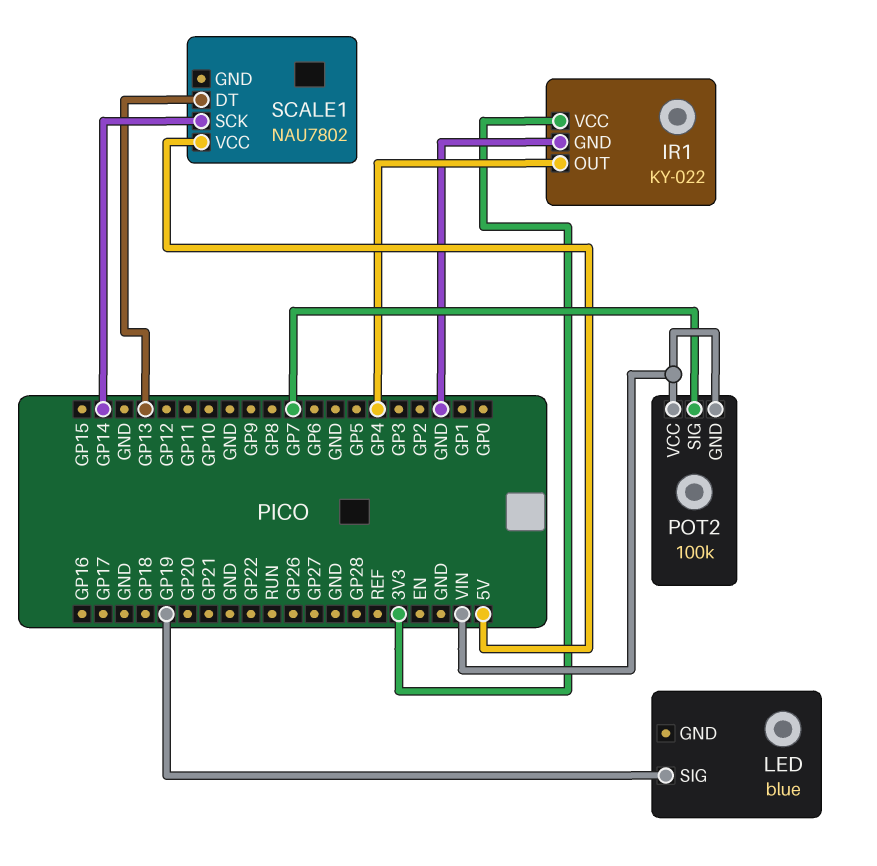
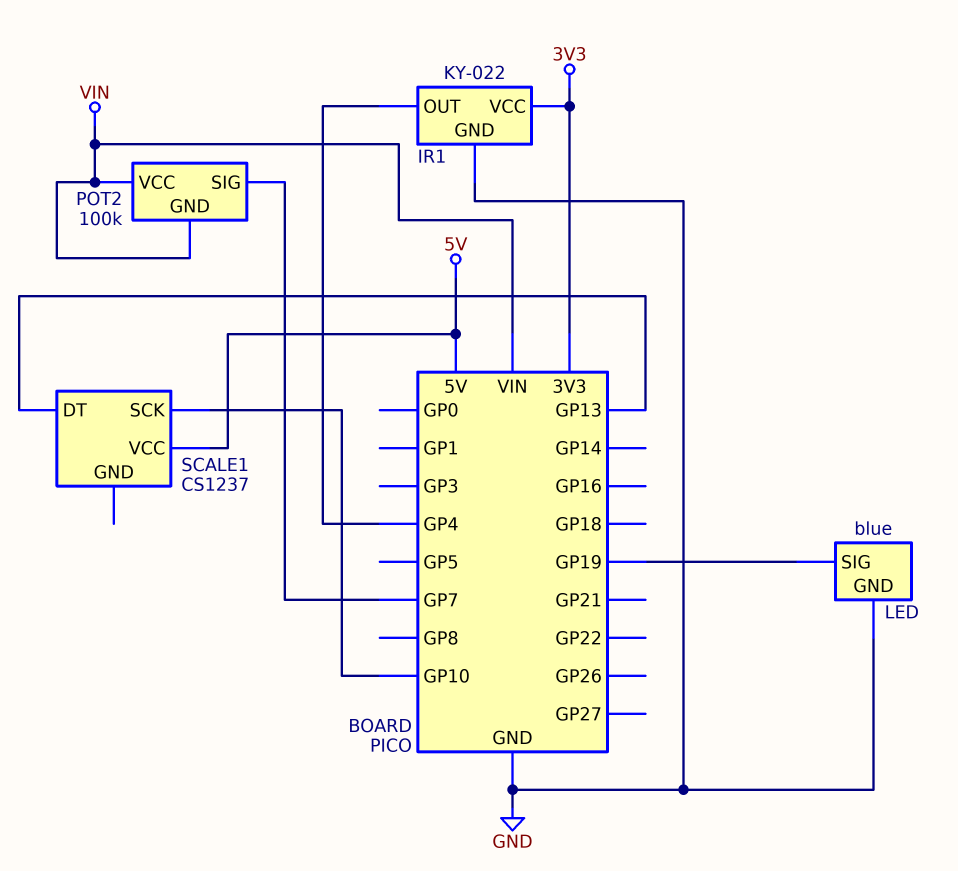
LED pin GND: none -> GND
SCALE1: NAU7802 -> CS1237
SCALE1 pin SCK: GP14 -> GP10

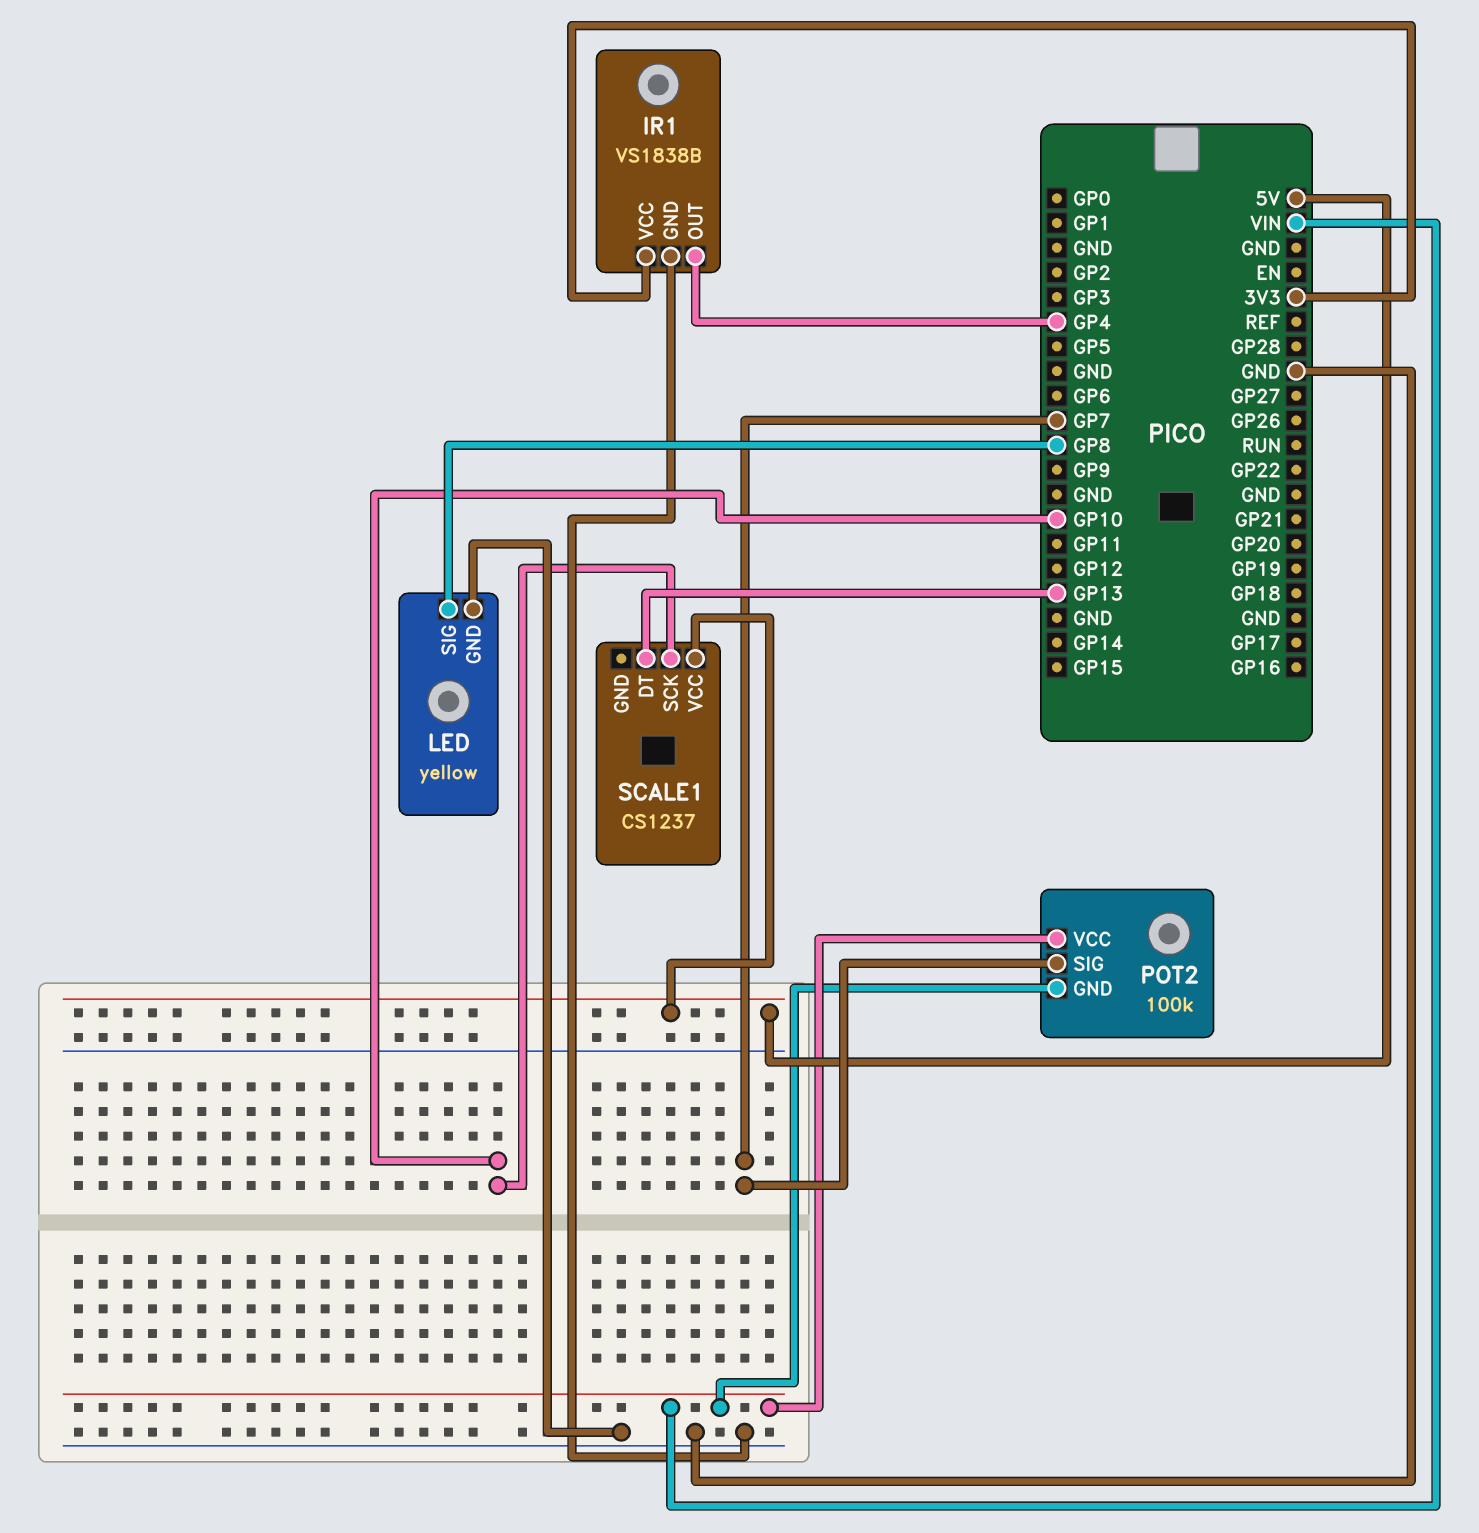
IR1: KY-022 -> VS1838B
LED: blue -> yellow
LED pin SIG: GP19 -> GP8

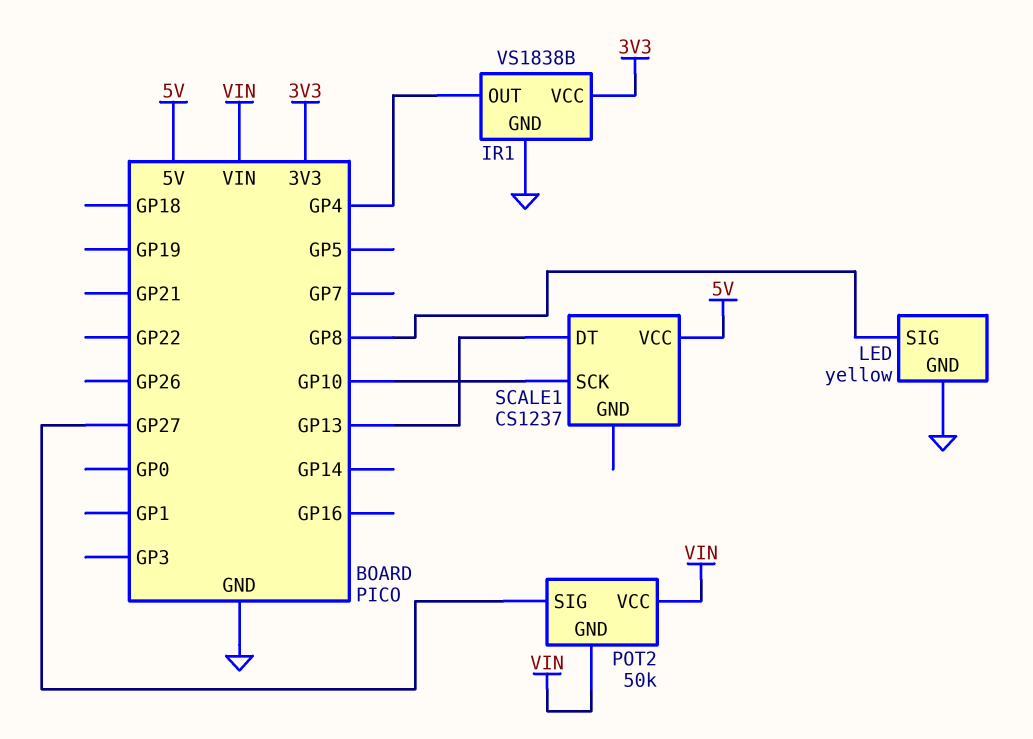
POT2: 100k -> 50k
POT2 pin SIG: GP7 -> GP27

